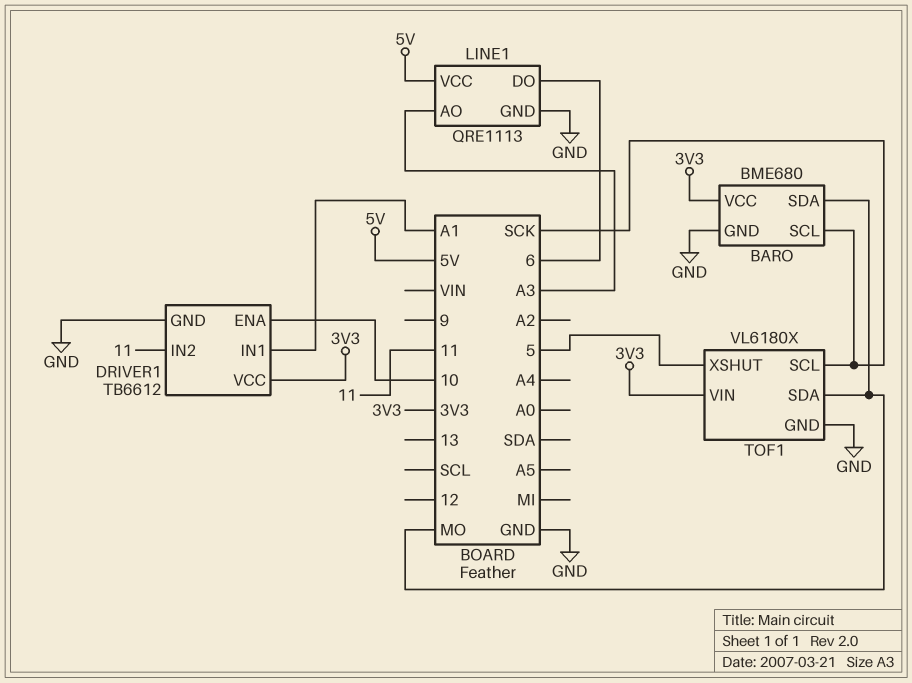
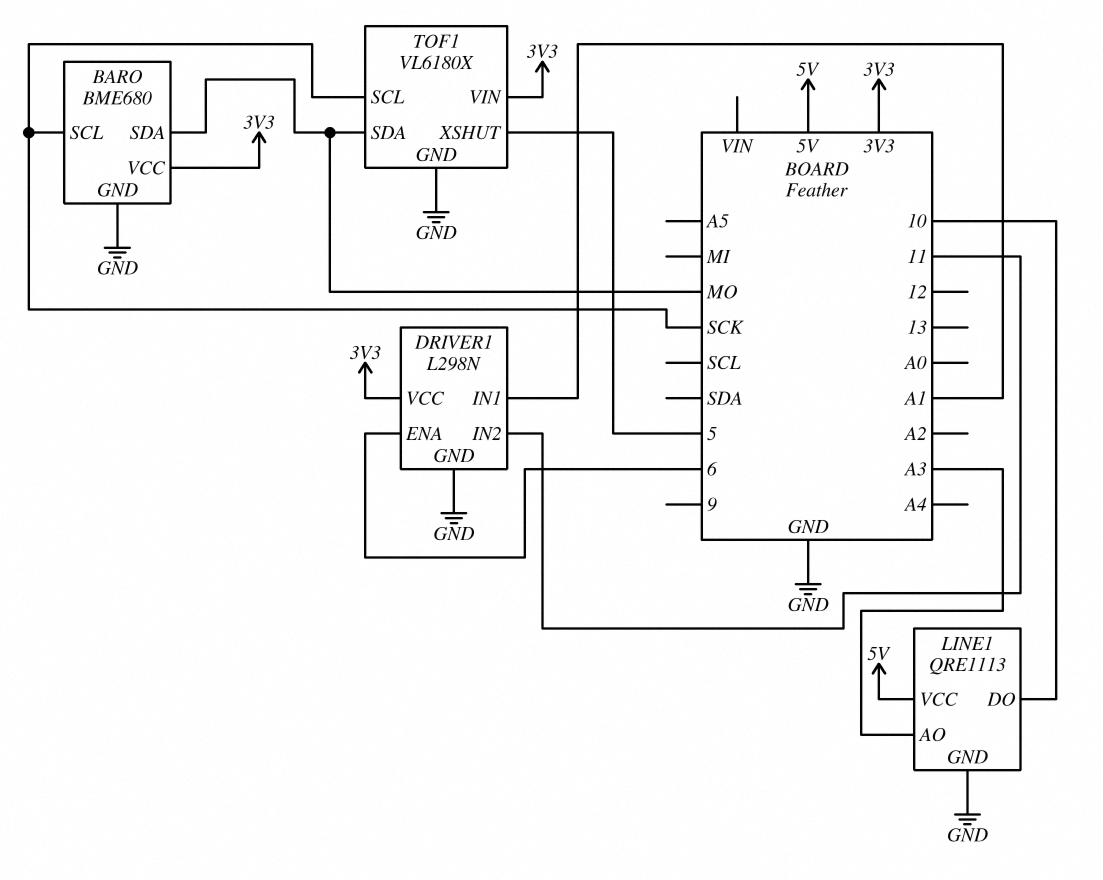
DRIVER1: TB6612 -> L298N
DRIVER1 pin ENA: 10 -> 6
LINE1 pin DO: 6 -> 10

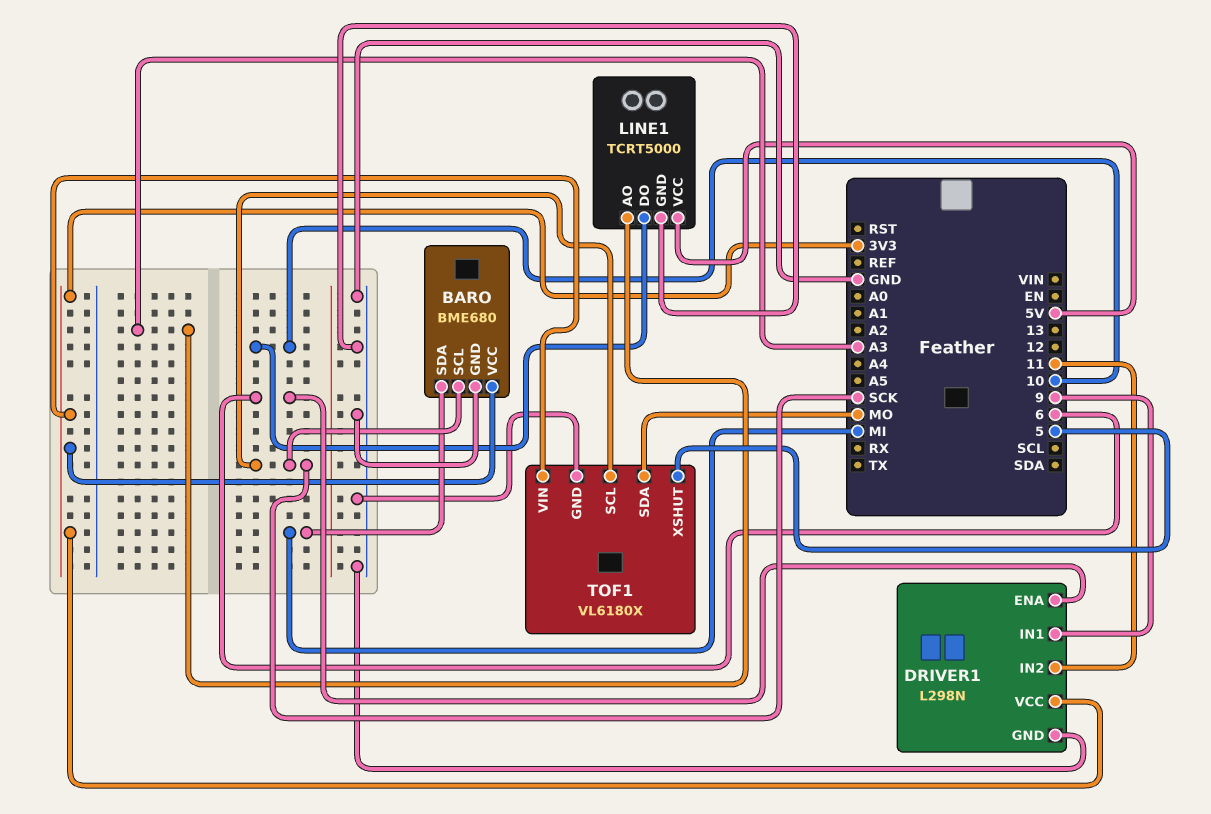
BARO pin SDA: MO -> MI
DRIVER1 pin IN1: A1 -> 9
LINE1: QRE1113 -> TCRT5000

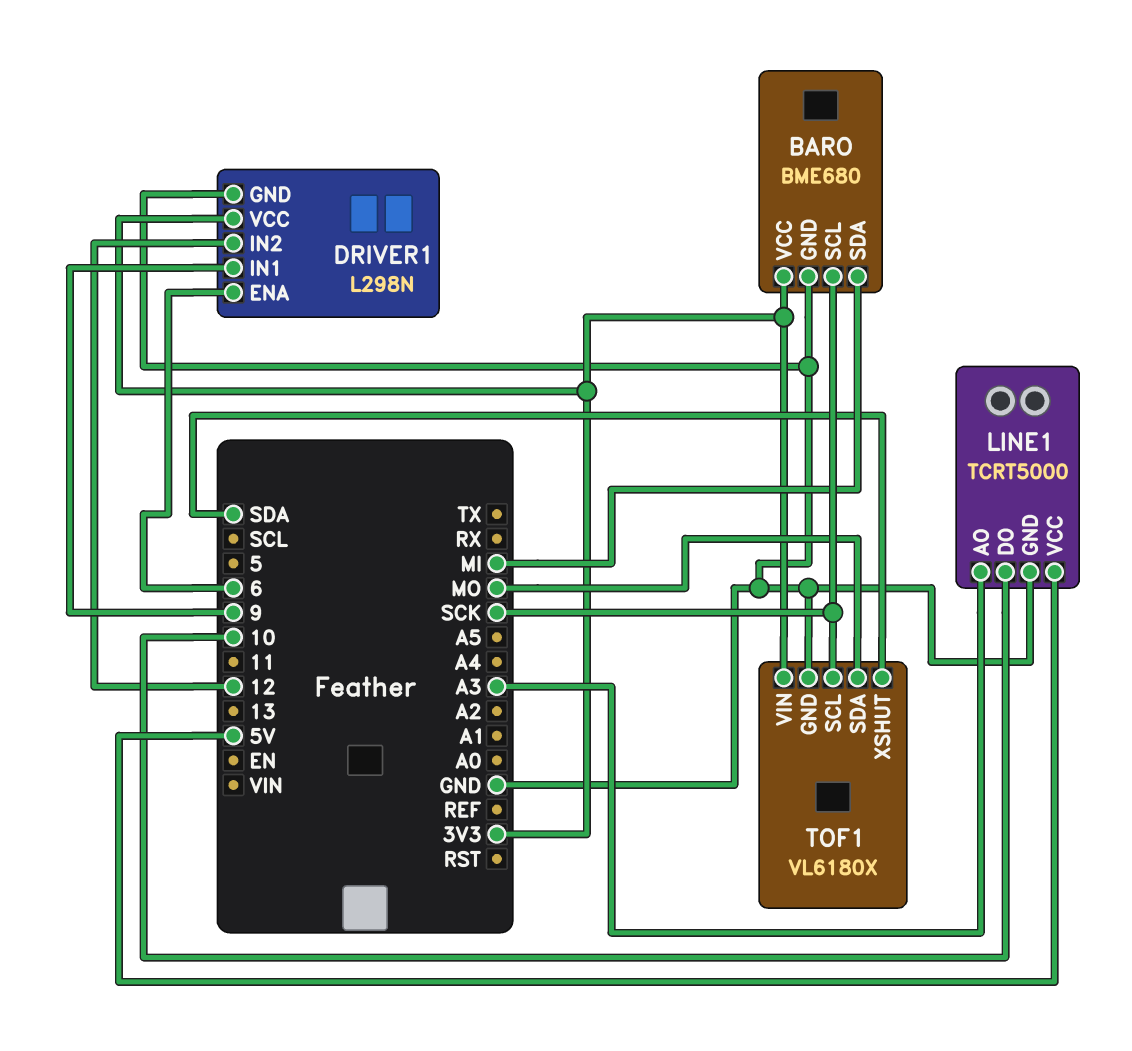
DRIVER1 pin IN2: 11 -> 12
TOF1 pin XSHUT: 5 -> SDA

